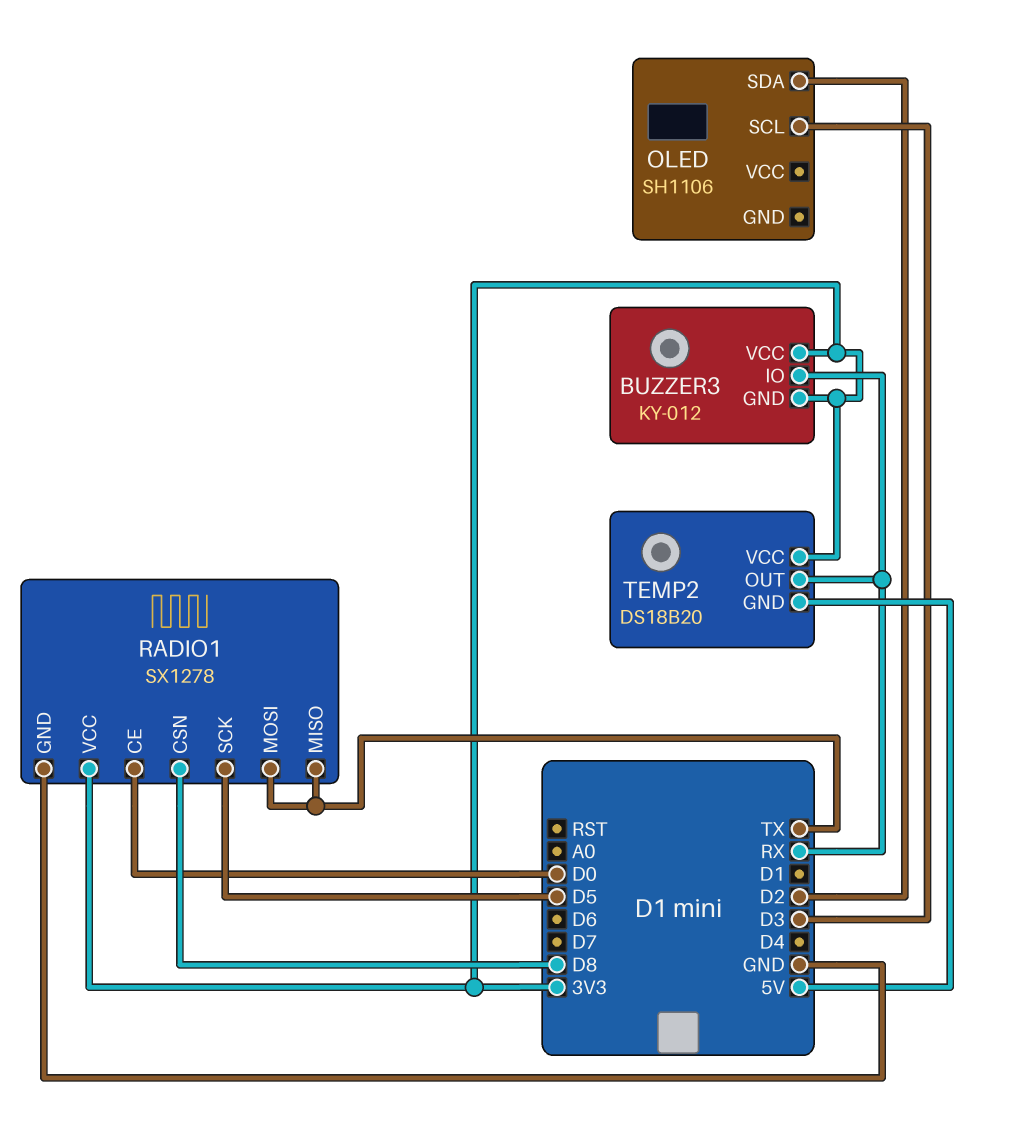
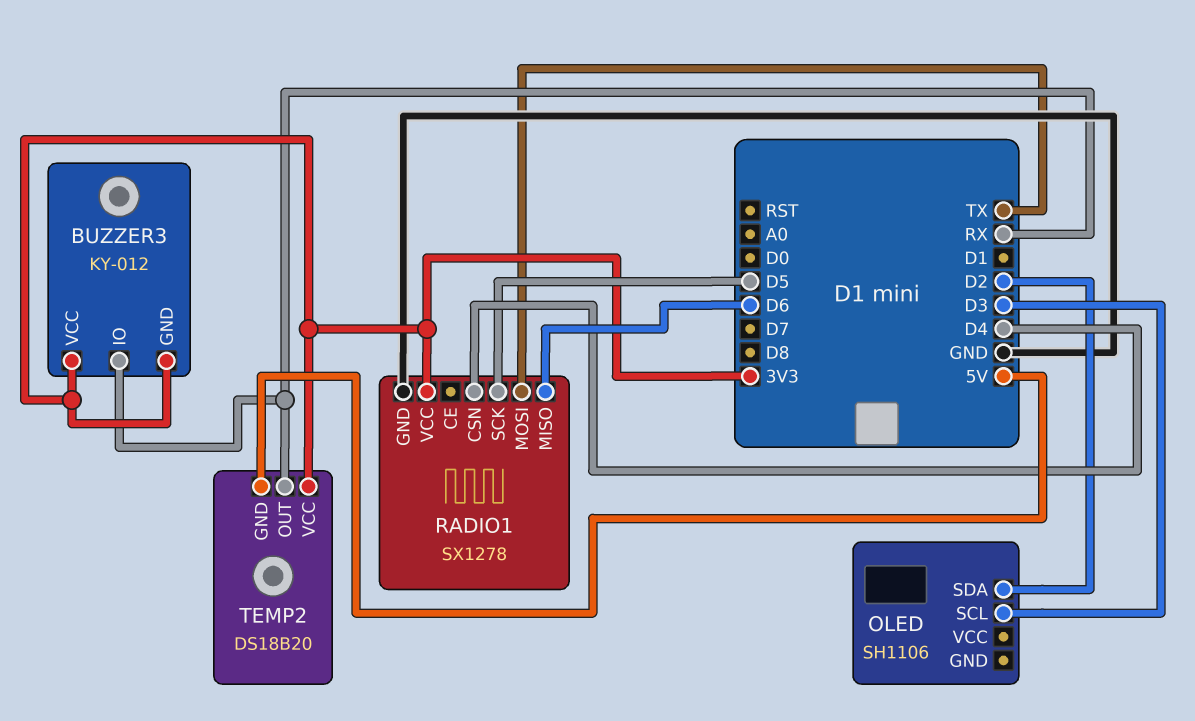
RADIO1 pin CE: D0 -> none
RADIO1 pin CSN: D8 -> D4
RADIO1 pin MISO: TX -> D6

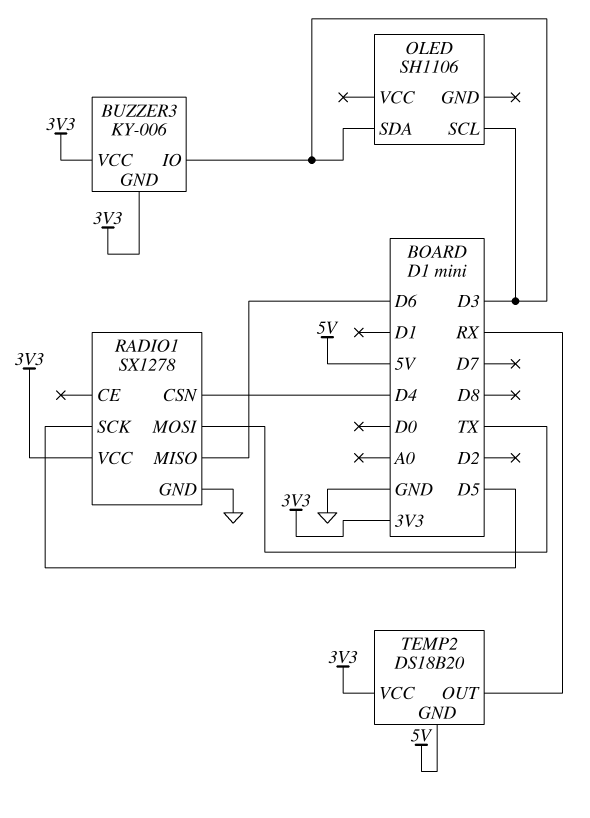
BUZZER3: KY-012 -> KY-006
BUZZER3 pin IO: RX -> D3
OLED pin SDA: D2 -> D3

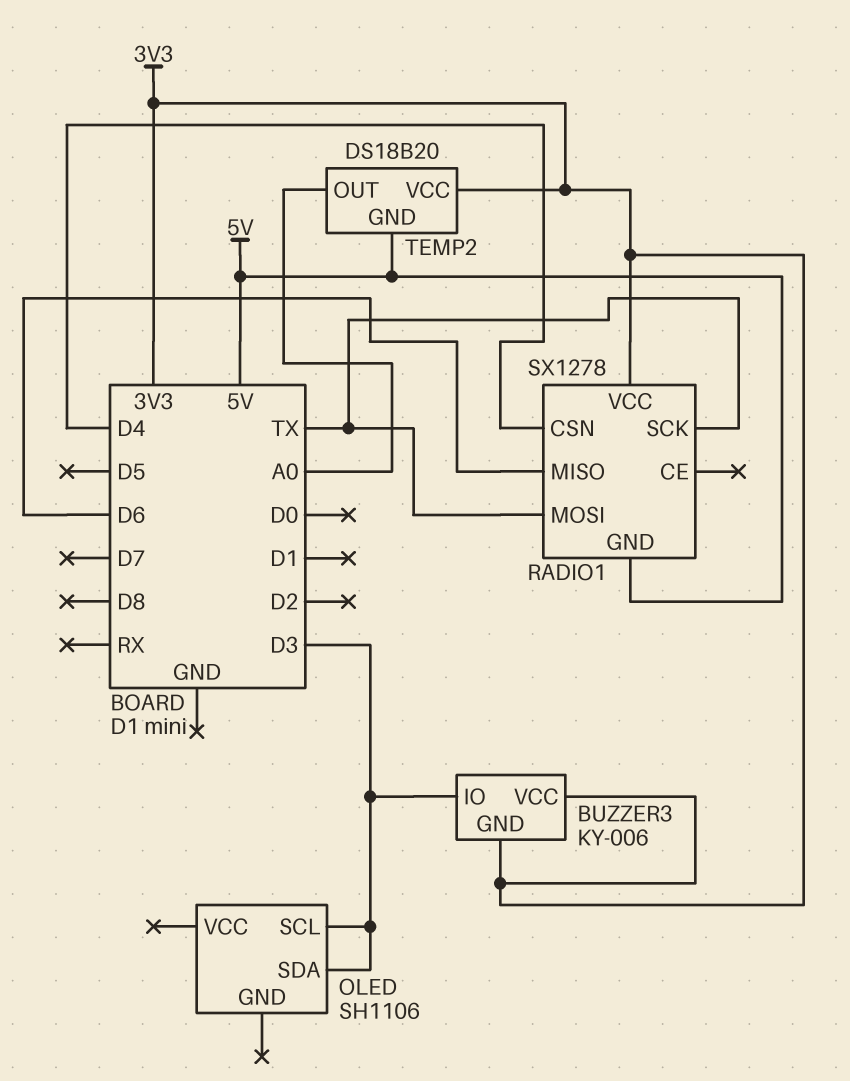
RADIO1 pin GND: GND -> 5V
RADIO1 pin SCK: D5 -> TX
TEMP2 pin OUT: RX -> A0

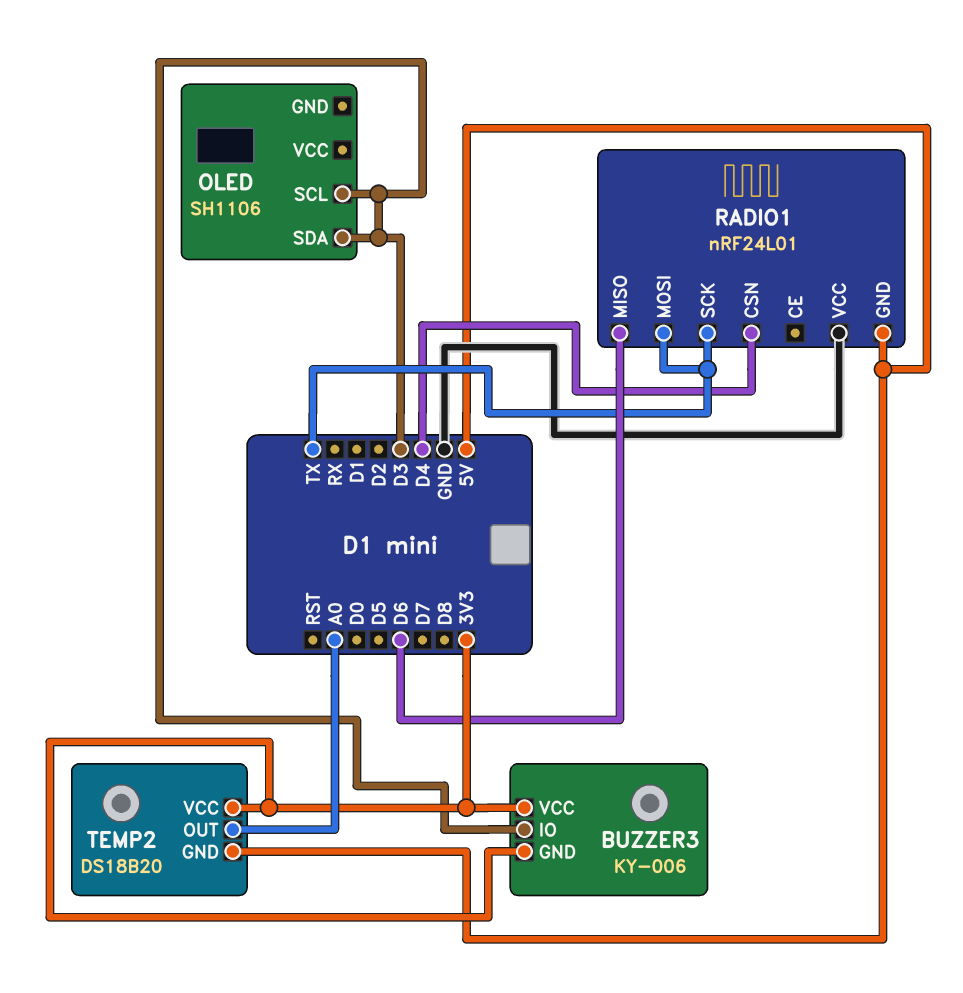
RADIO1: SX1278 -> nRF24L01
RADIO1 pin VCC: 3V3 -> GND

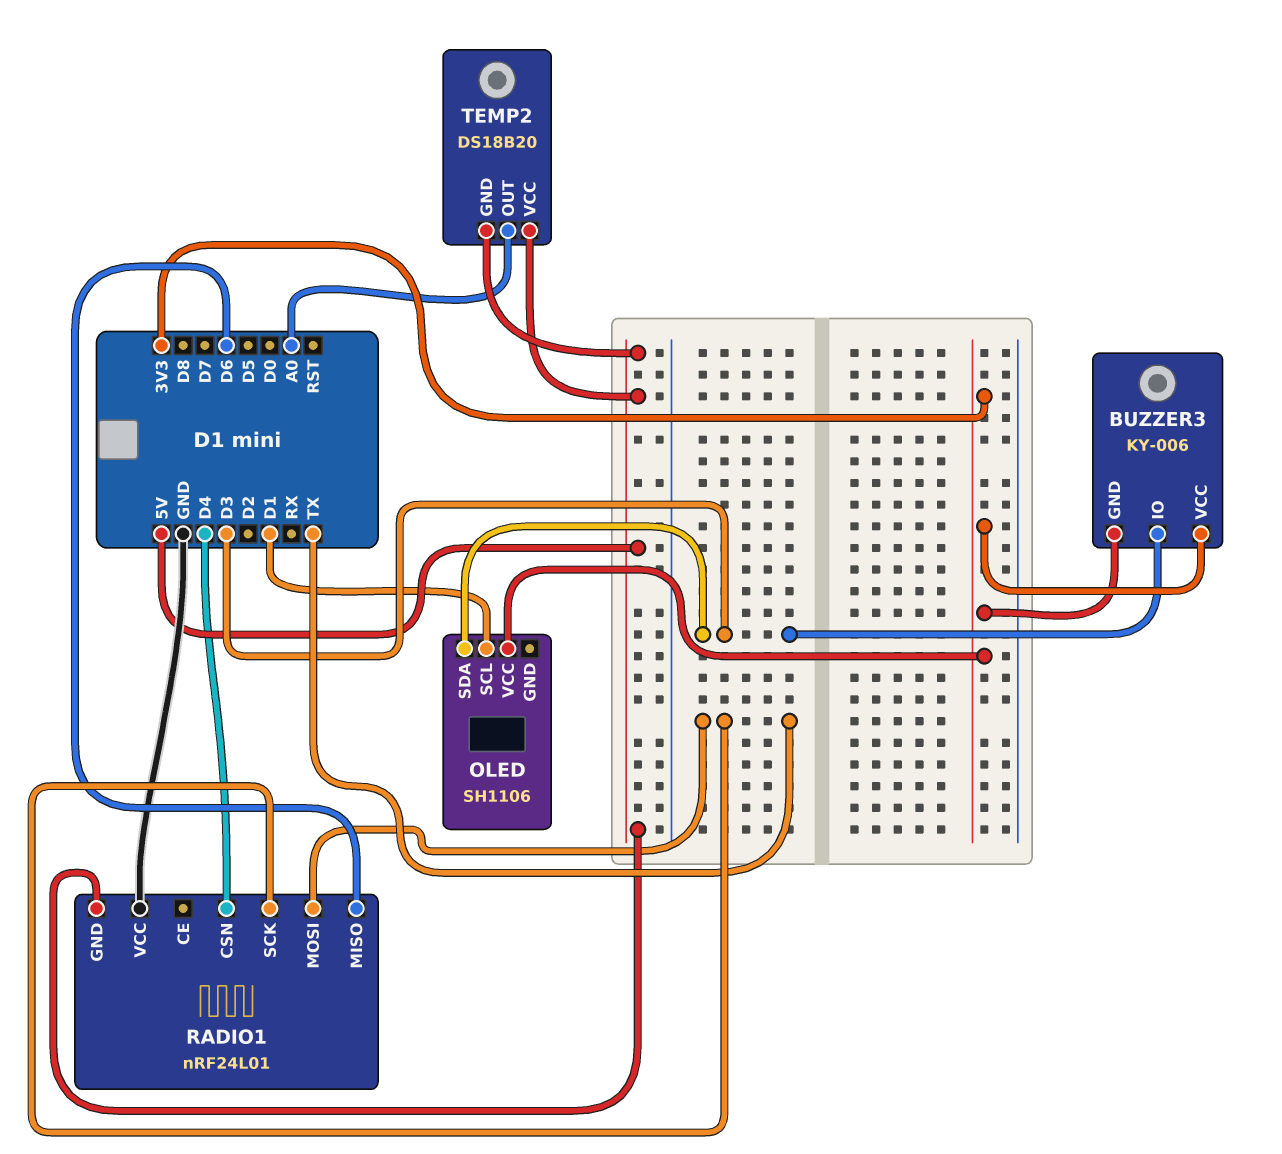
OLED pin SCL: D3 -> D1
OLED pin VCC: none -> 3V3
TEMP2 pin VCC: 3V3 -> 5V

